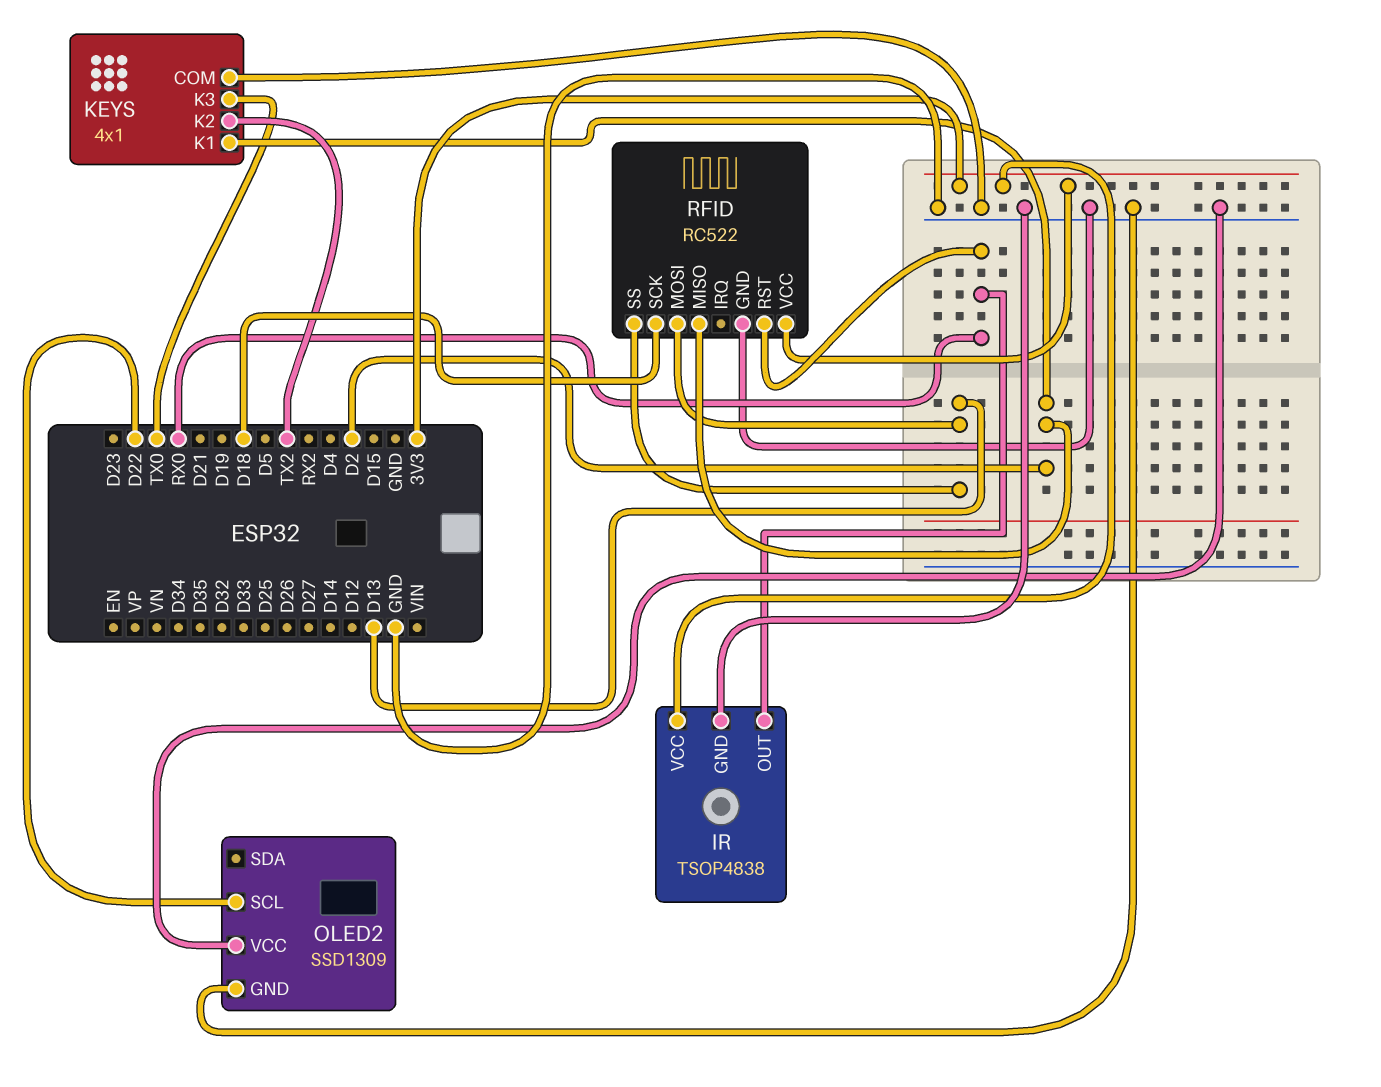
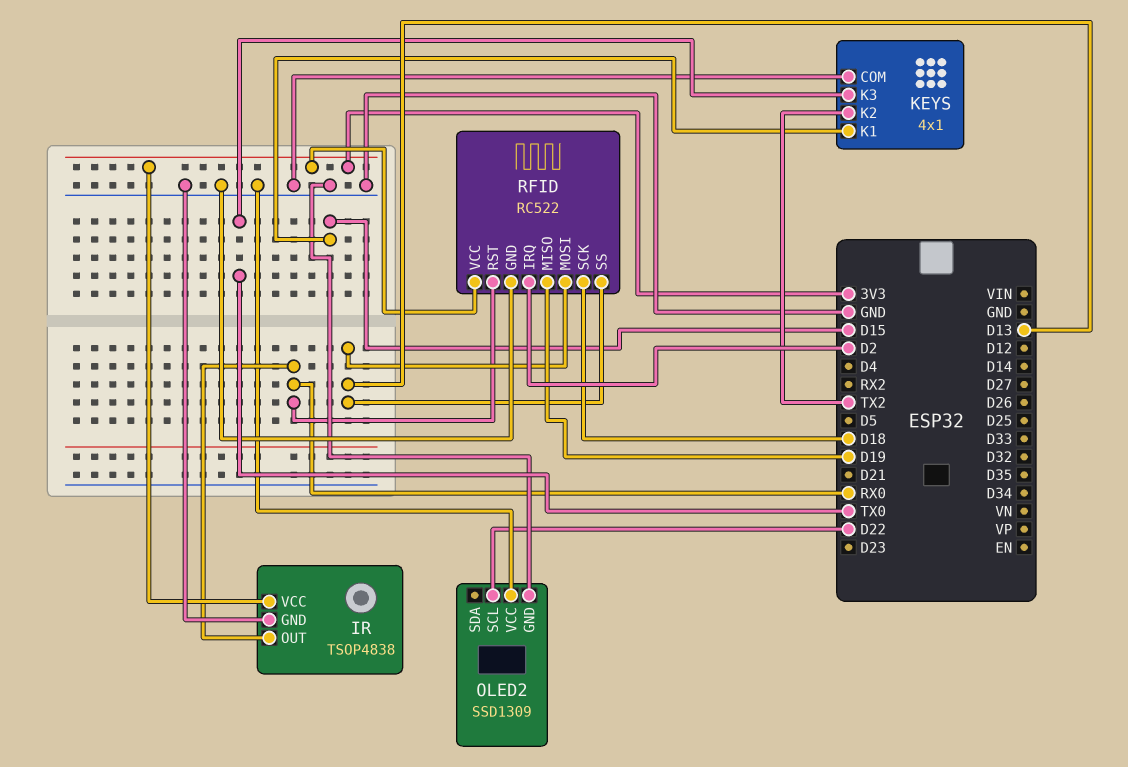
KEYS pin K1: D2 -> D15
RFID pin IRQ: none -> D2
RFID pin MISO: D2 -> D19

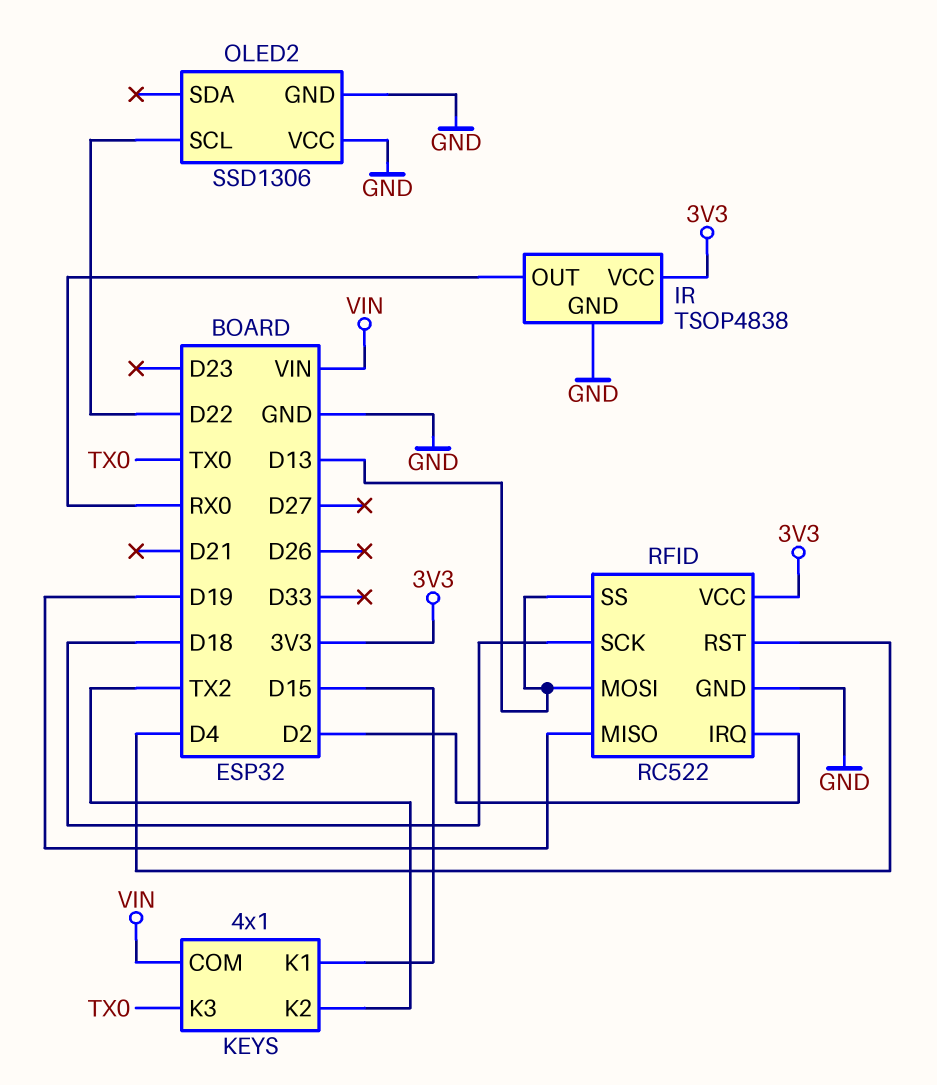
KEYS pin COM: GND -> VIN
OLED2: SSD1309 -> SSD1306
RFID pin RST: RX0 -> D4

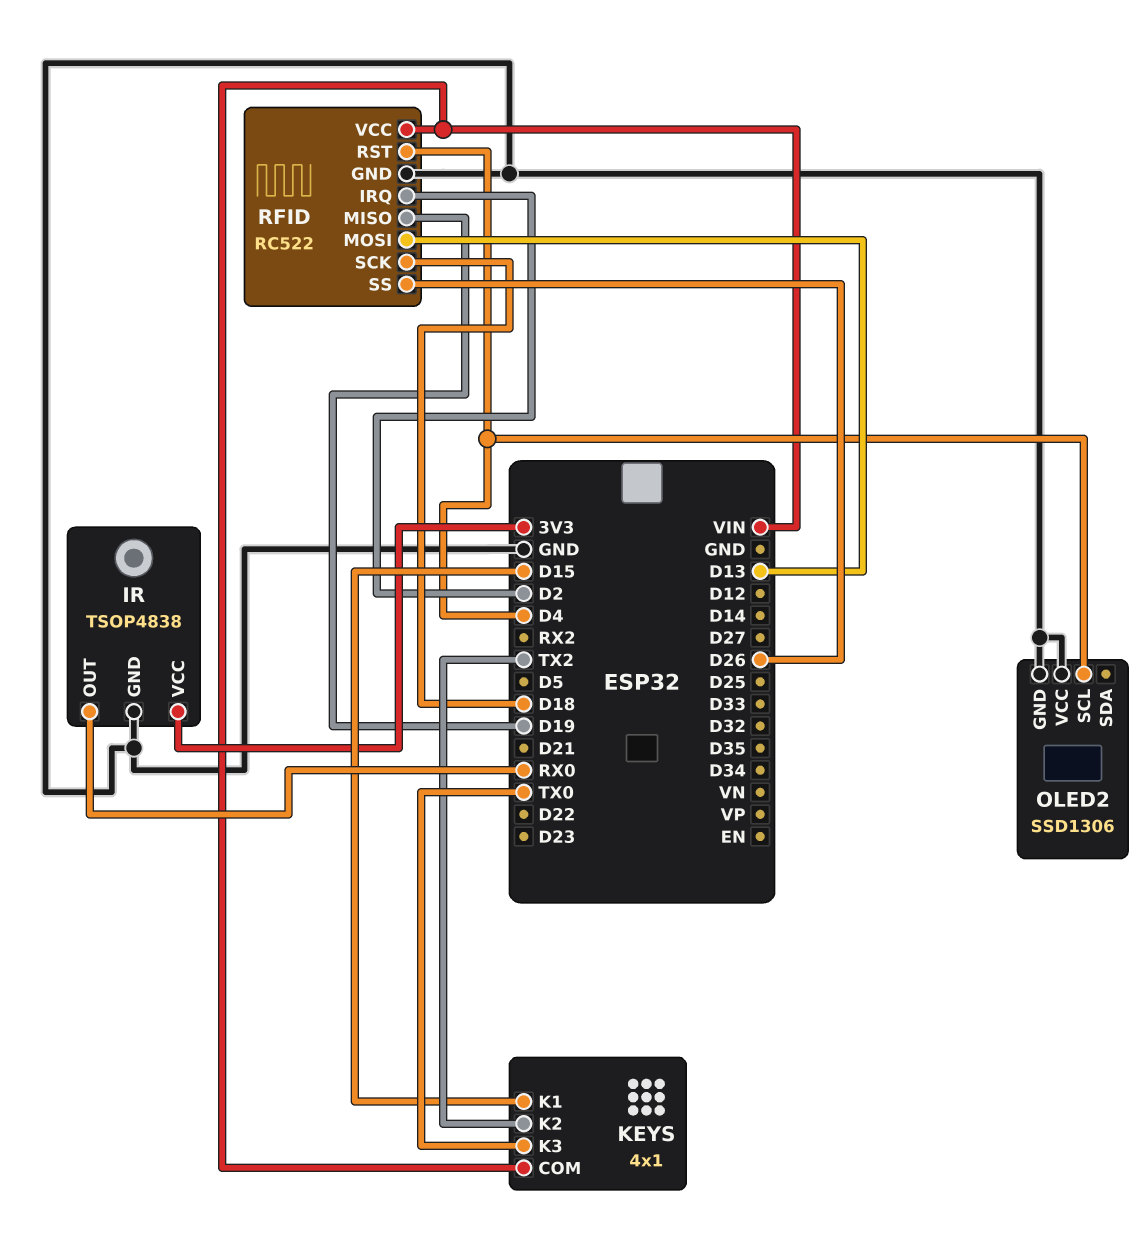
OLED2 pin SCL: D22 -> D4
RFID pin SS: D13 -> D26
RFID pin VCC: 3V3 -> VIN

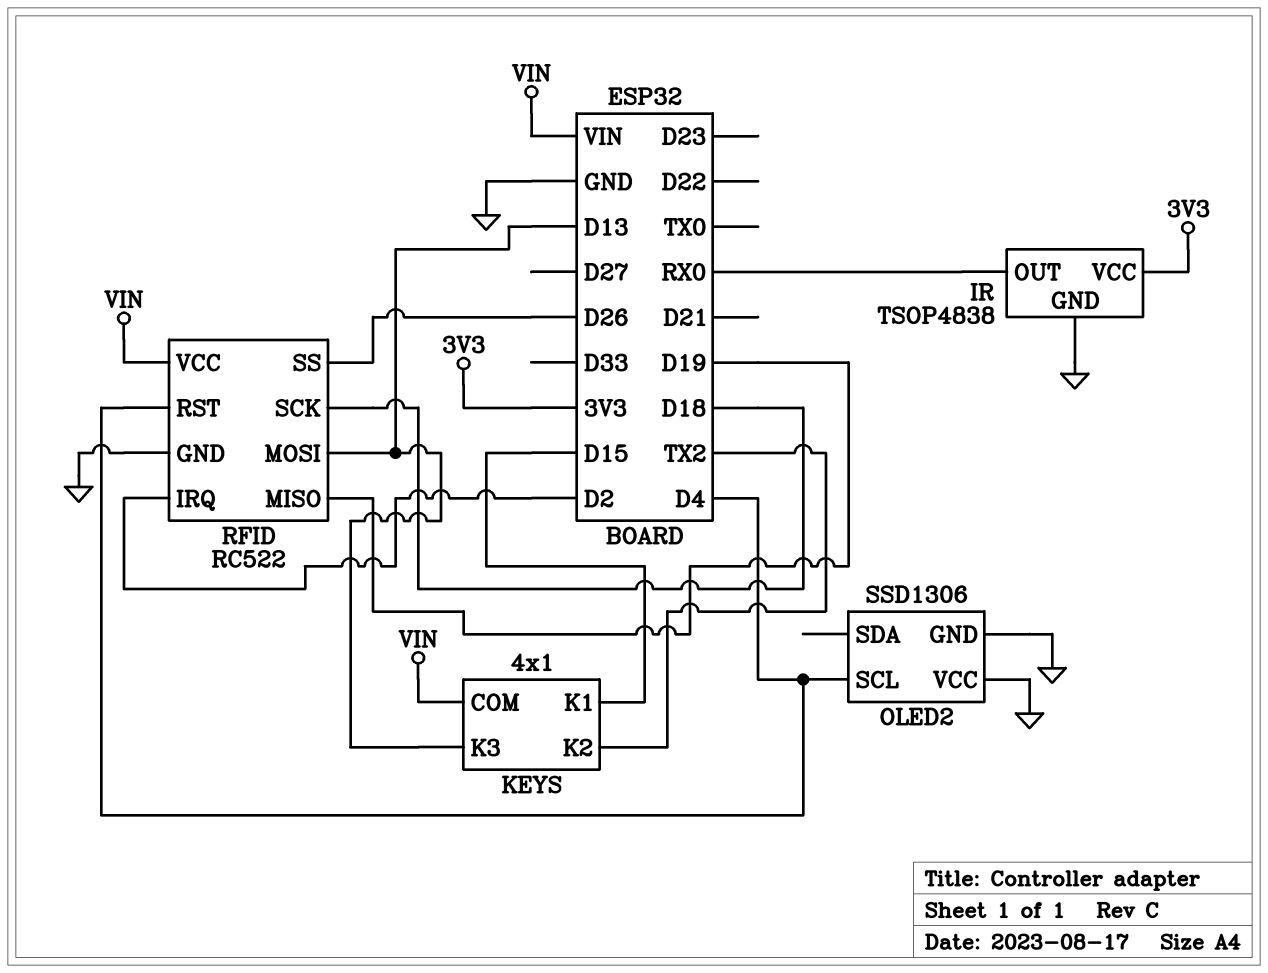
KEYS pin K3: TX0 -> D13

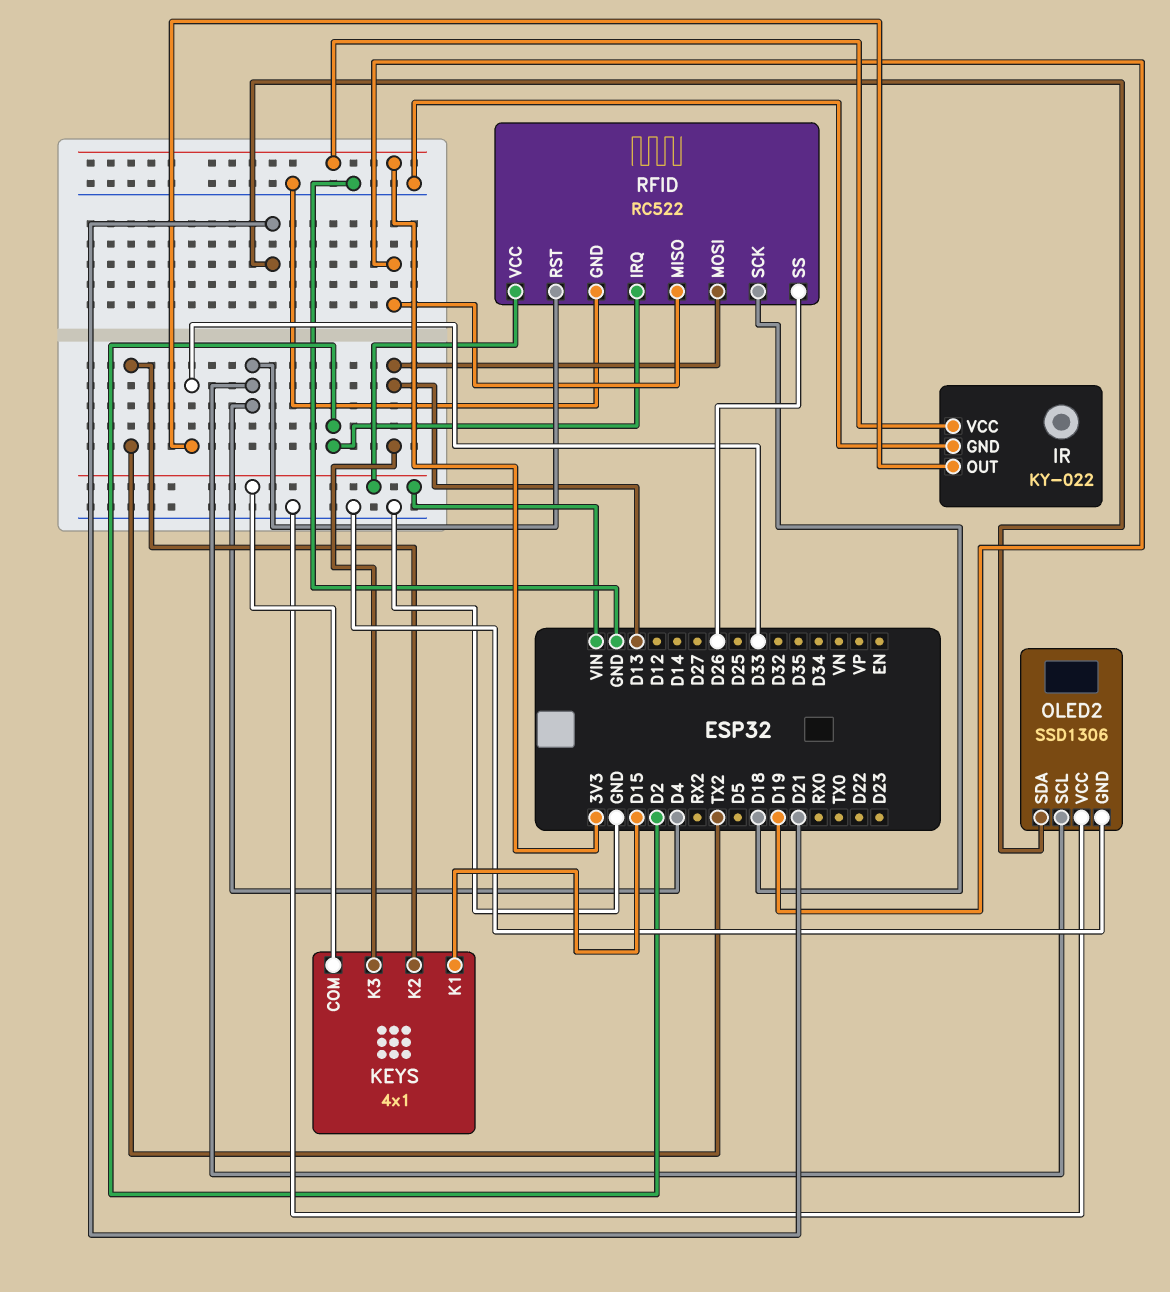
IR: TSOP4838 -> KY-022
IR pin OUT: RX0 -> D33
OLED2 pin SDA: none -> D21

